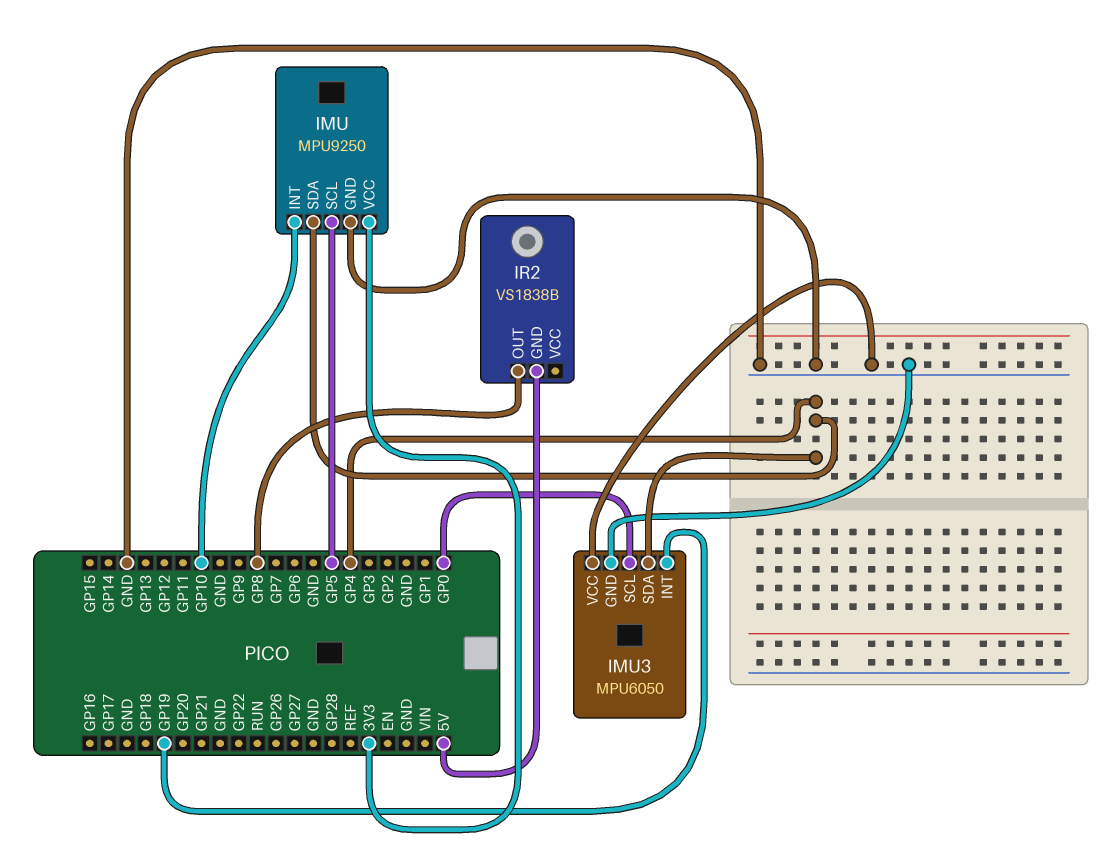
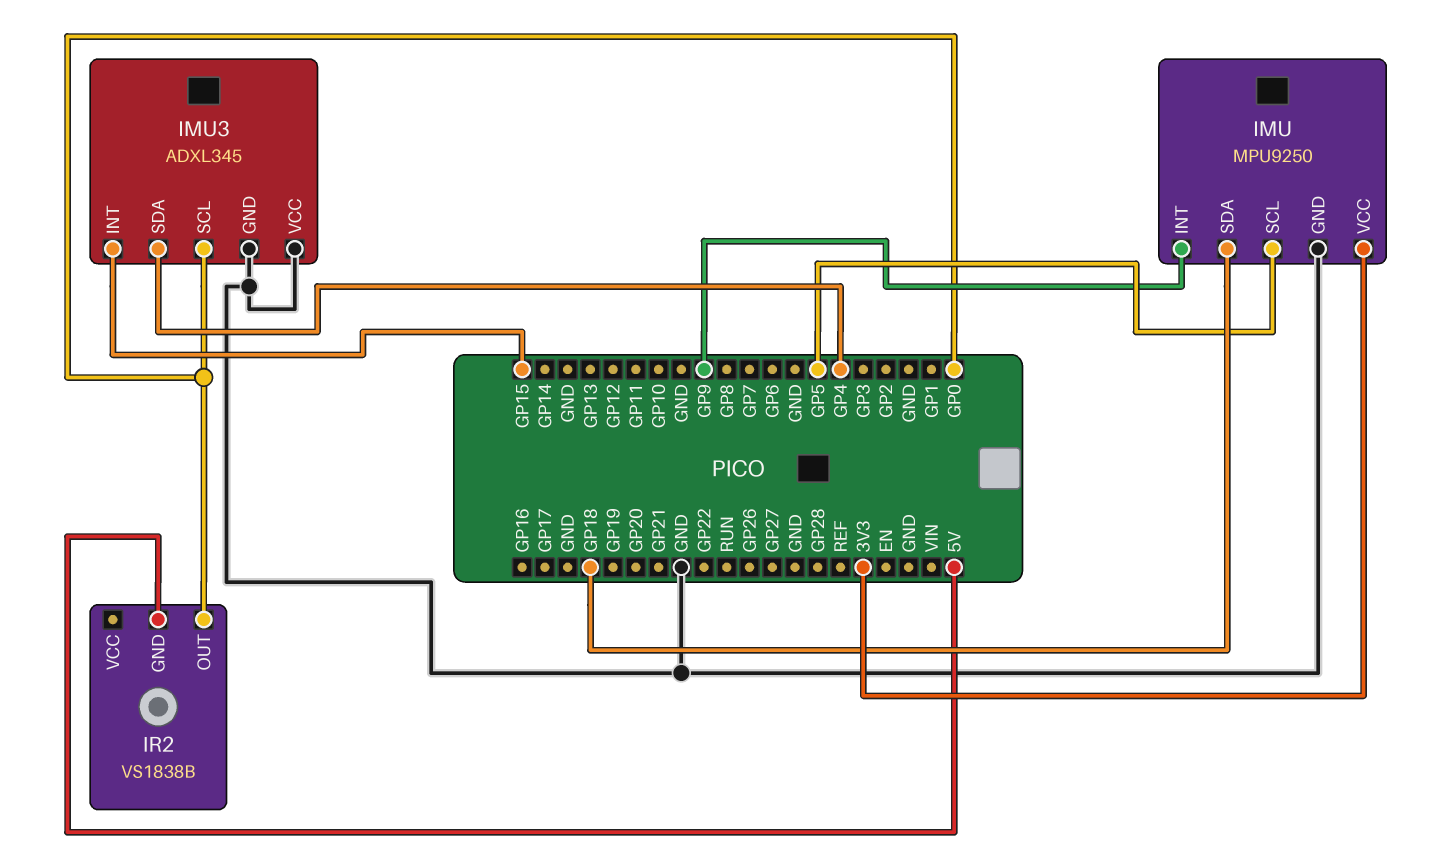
IMU pin INT: GP10 -> GP9
IMU pin SDA: GP4 -> GP18
IMU3: MPU6050 -> ADXL345
IMU3 pin INT: GP19 -> GP15
IR2 pin OUT: GP8 -> GP0

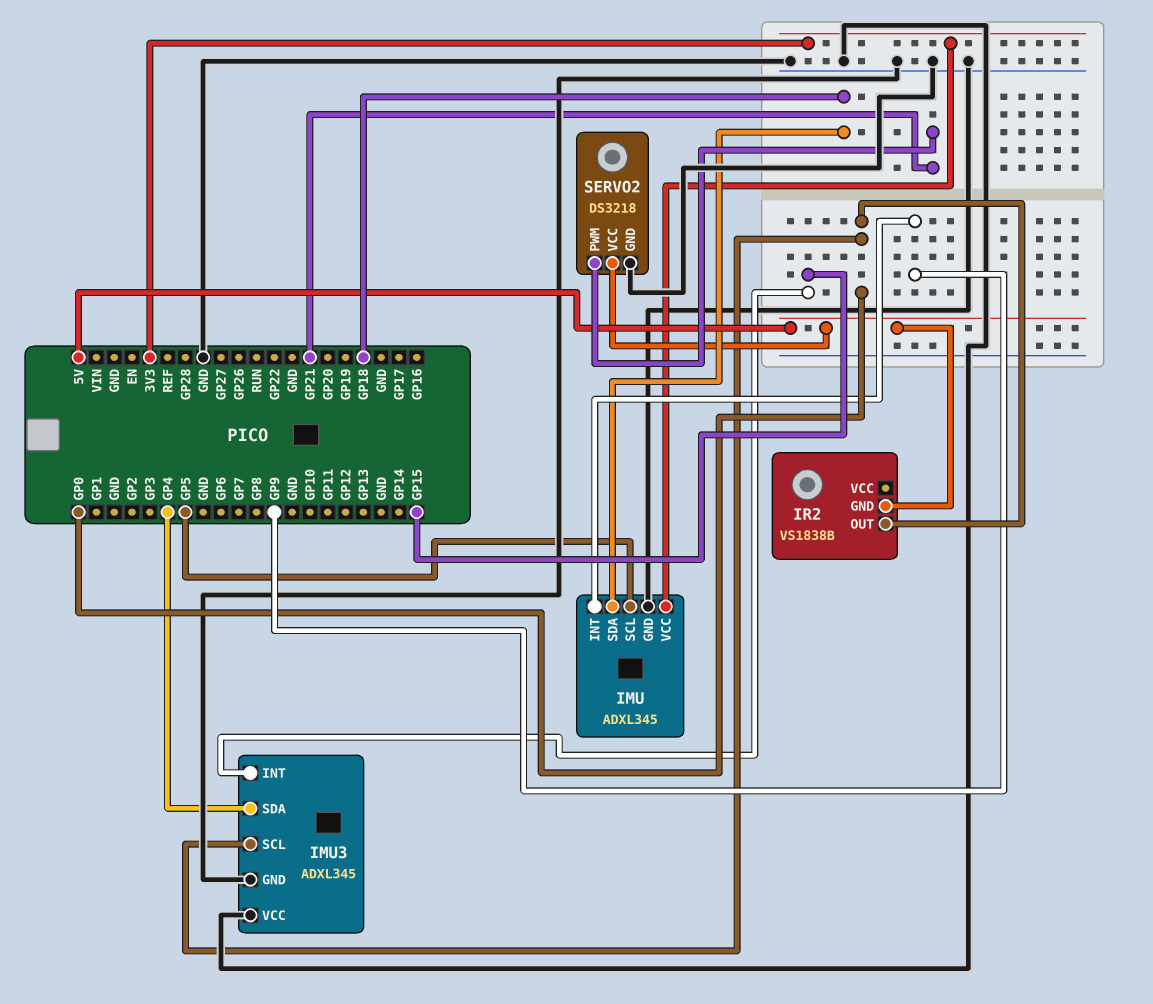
IMU: MPU9250 -> ADXL345
SERVO2: none -> DS3218
SERVO2 pin GND: none -> GND
SERVO2 pin PWM: none -> GP21
SERVO2 pin VCC: none -> 5V

